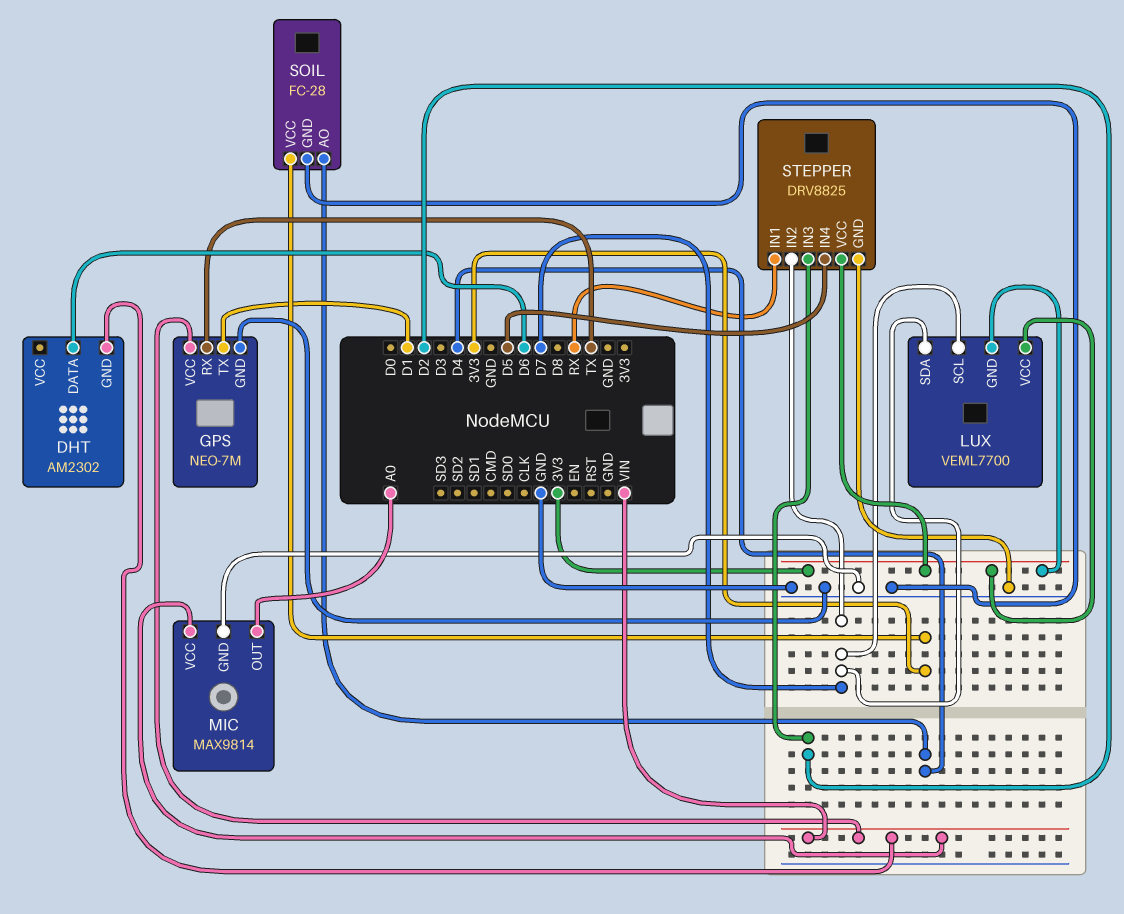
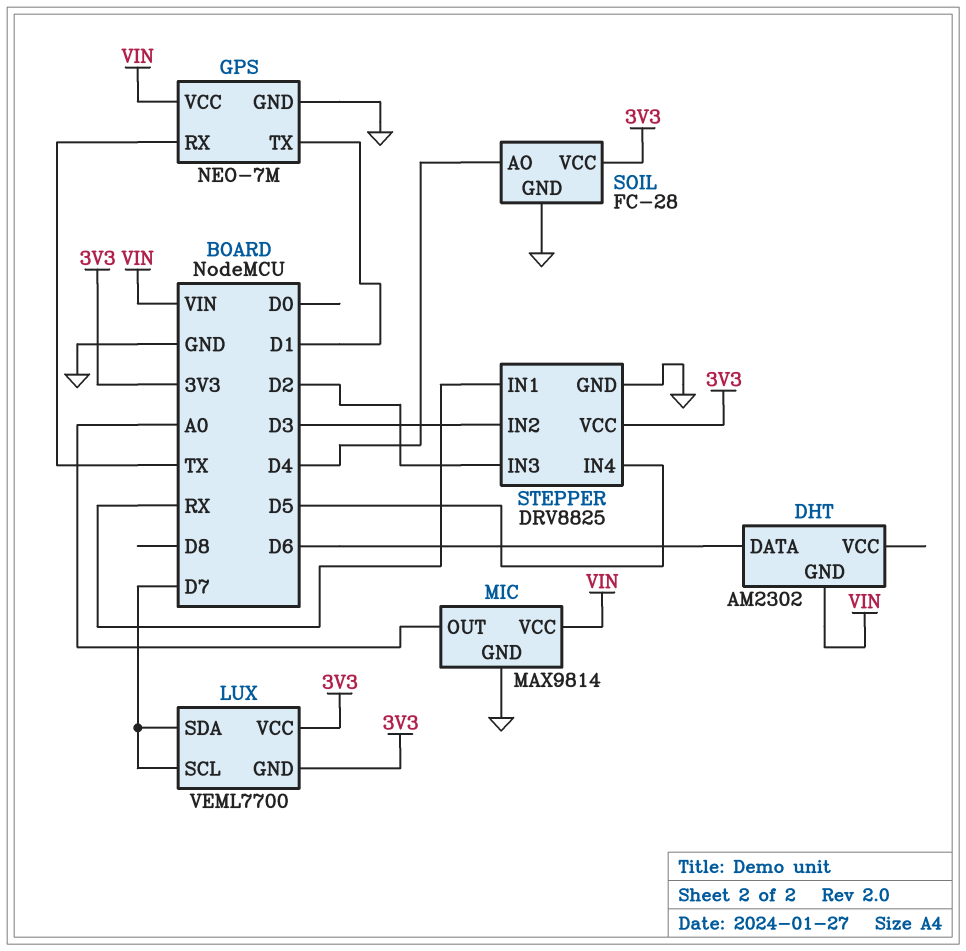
STEPPER pin IN2: D7 -> D3

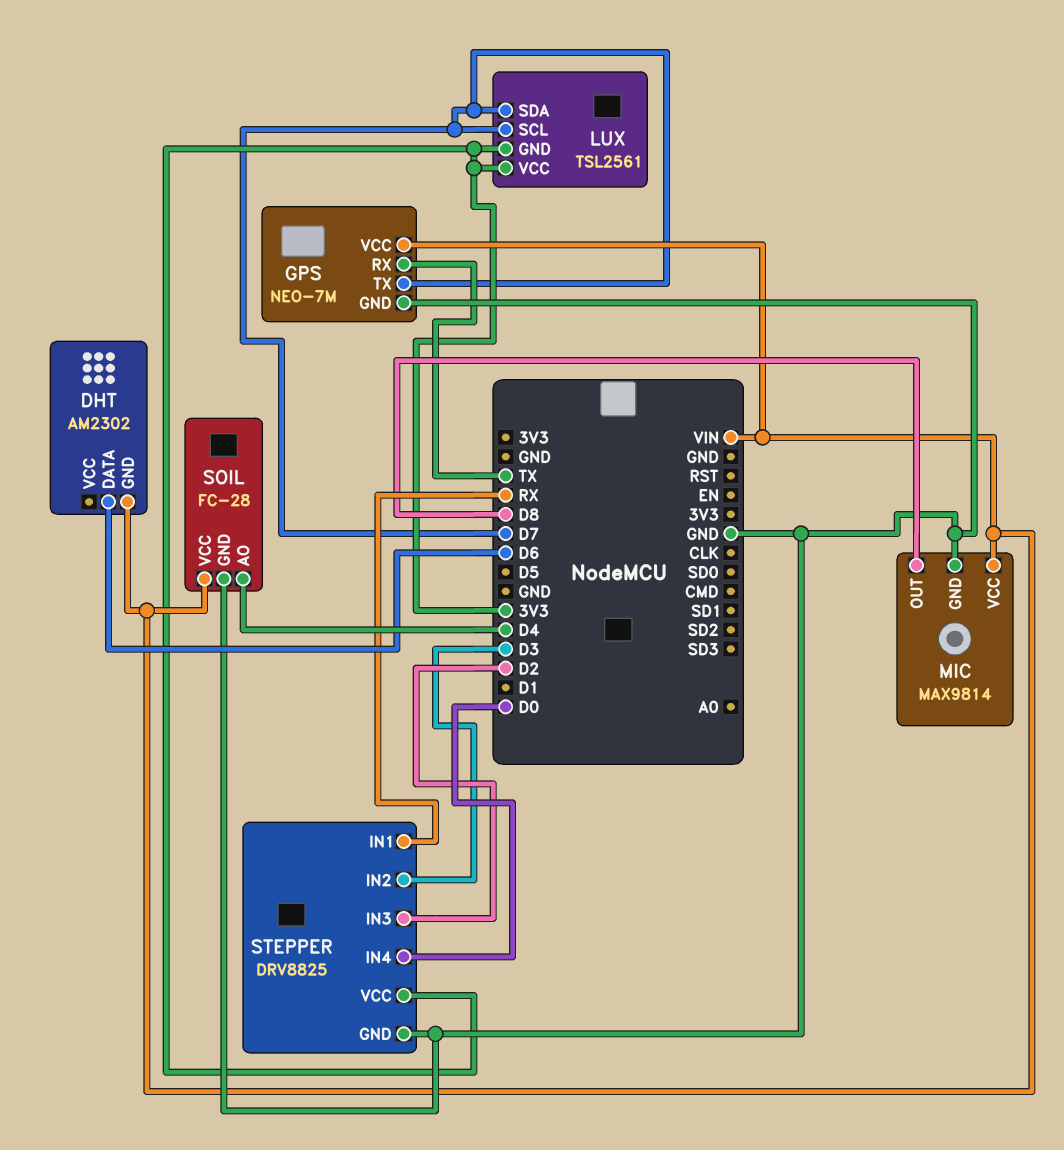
GPS pin TX: D1 -> D7
LUX: VEML7700 -> TSL2561
MIC pin OUT: A0 -> D8
SOIL pin VCC: 3V3 -> VIN
STEPPER pin IN4: D5 -> D0

